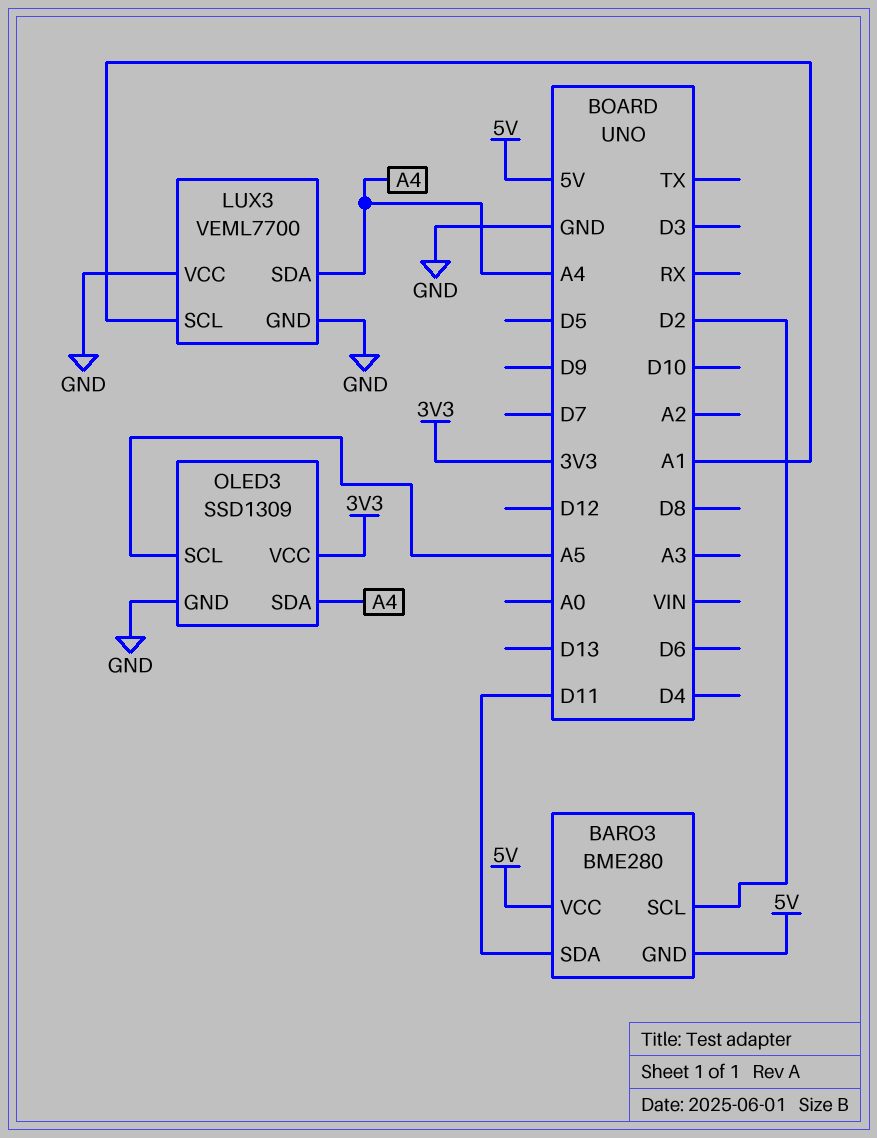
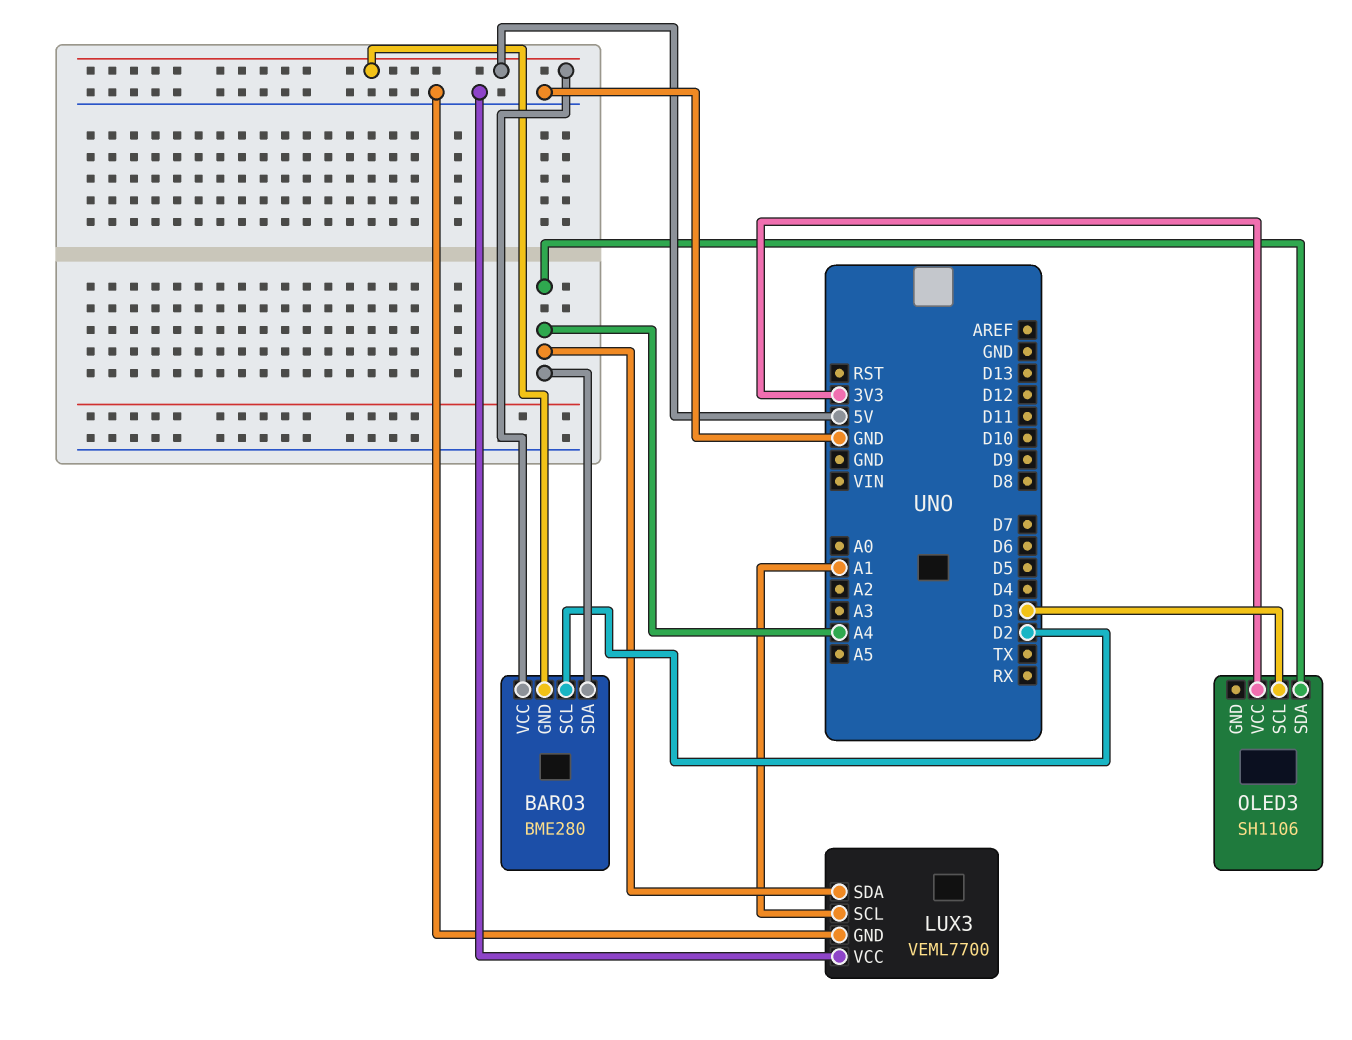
BARO3 pin SDA: D11 -> A4
OLED3: SSD1309 -> SH1106
OLED3 pin GND: GND -> none
OLED3 pin SCL: A5 -> D3

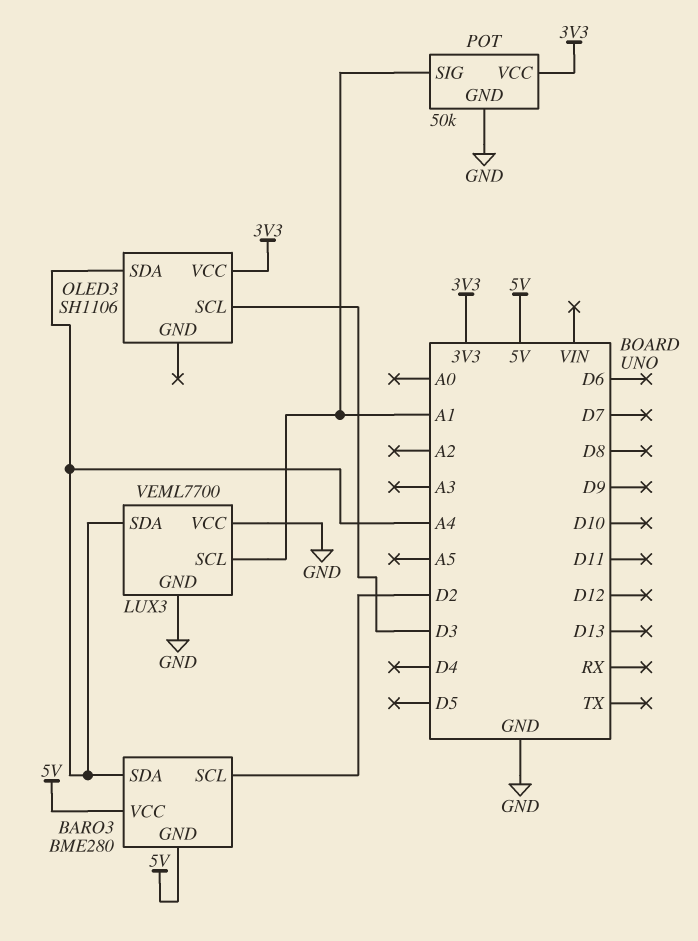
POT: none -> 50k
POT pin GND: none -> GND
POT pin SIG: none -> A1
POT pin VCC: none -> 3V3

